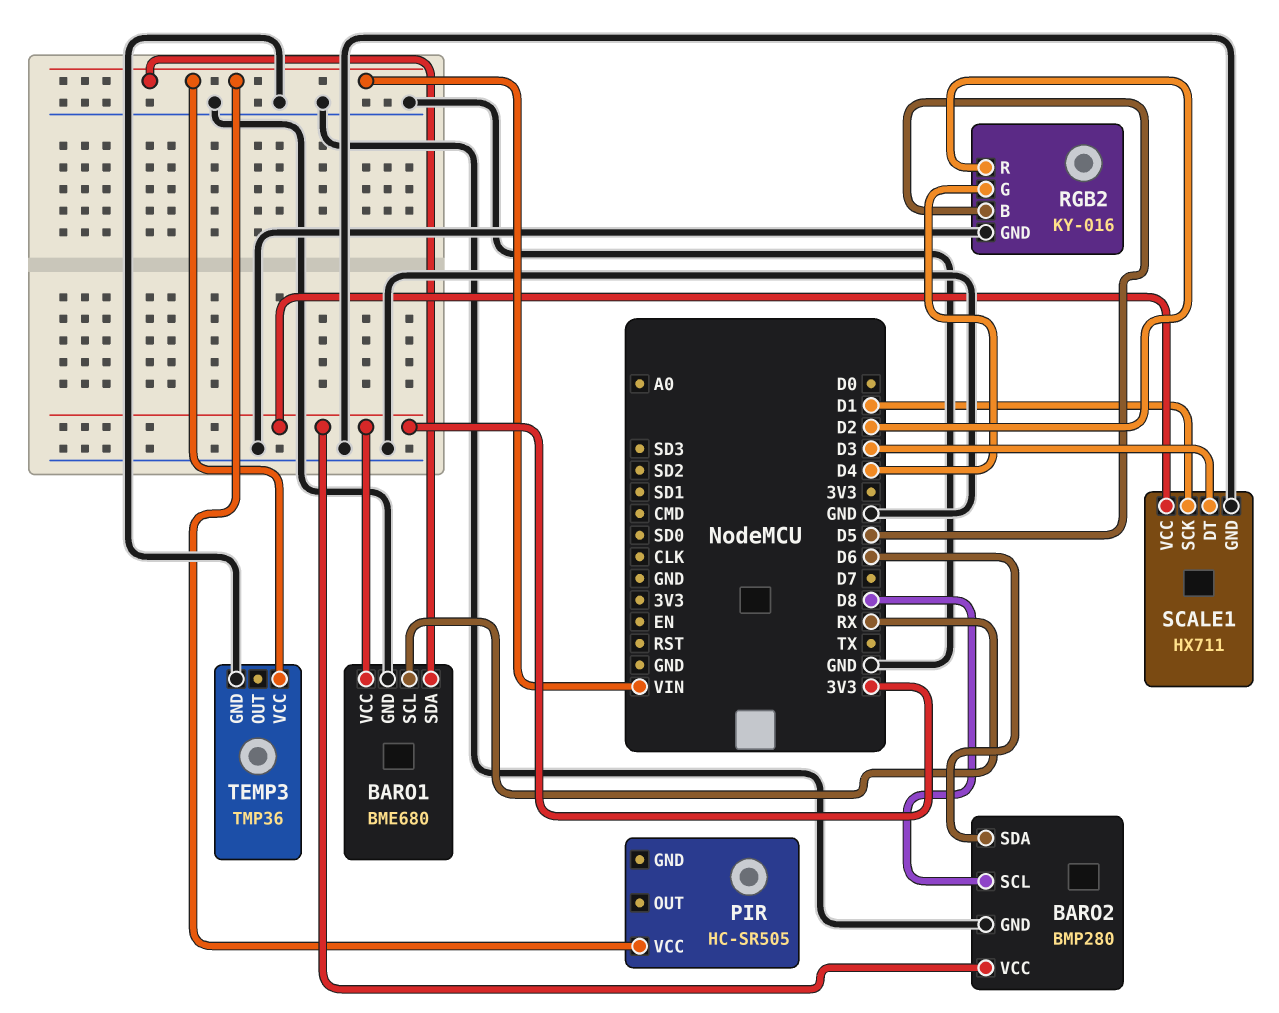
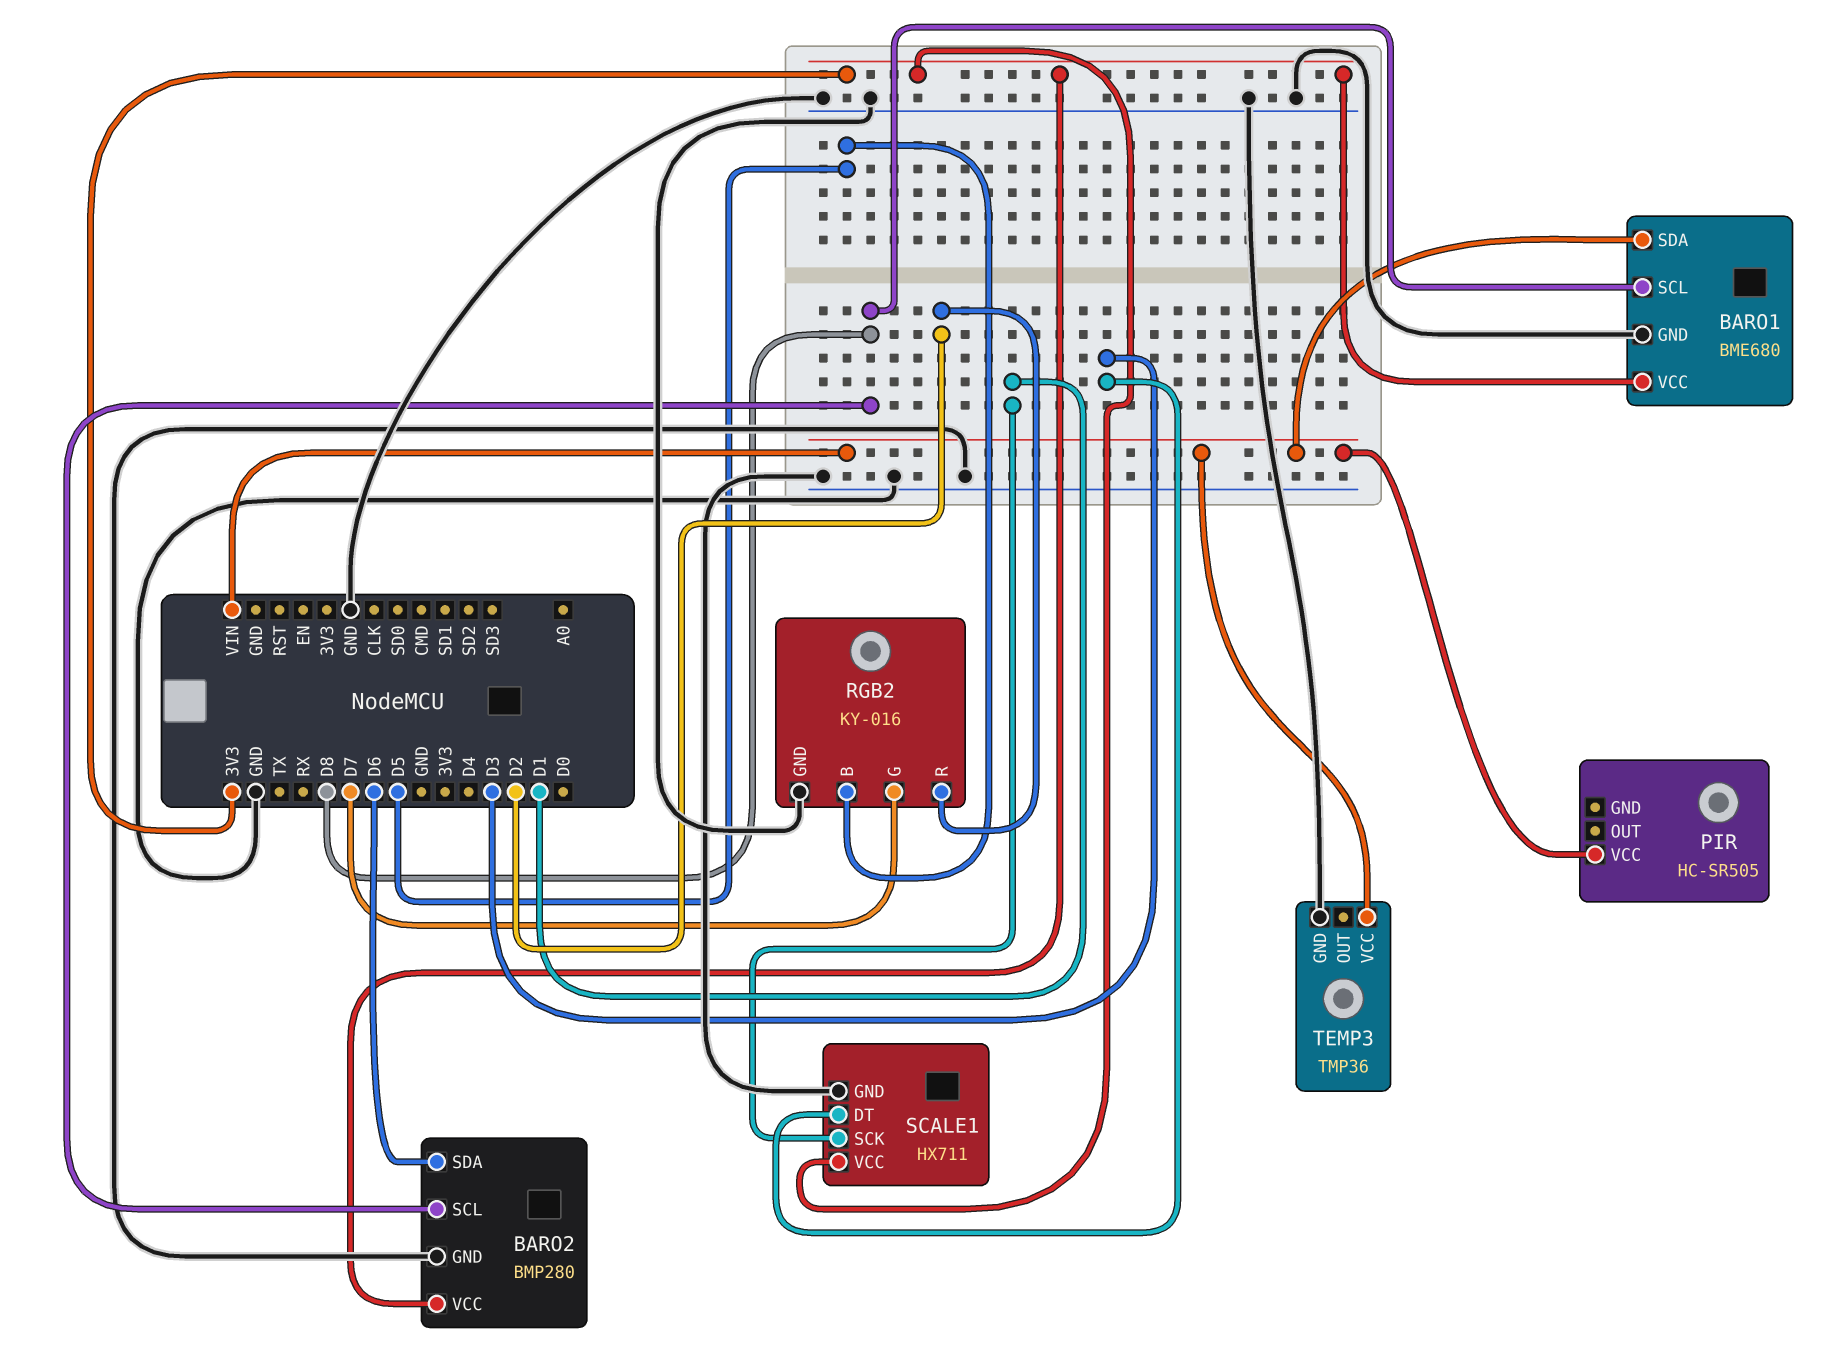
BARO1 pin SCL: RX -> D8
RGB2 pin G: D4 -> D7

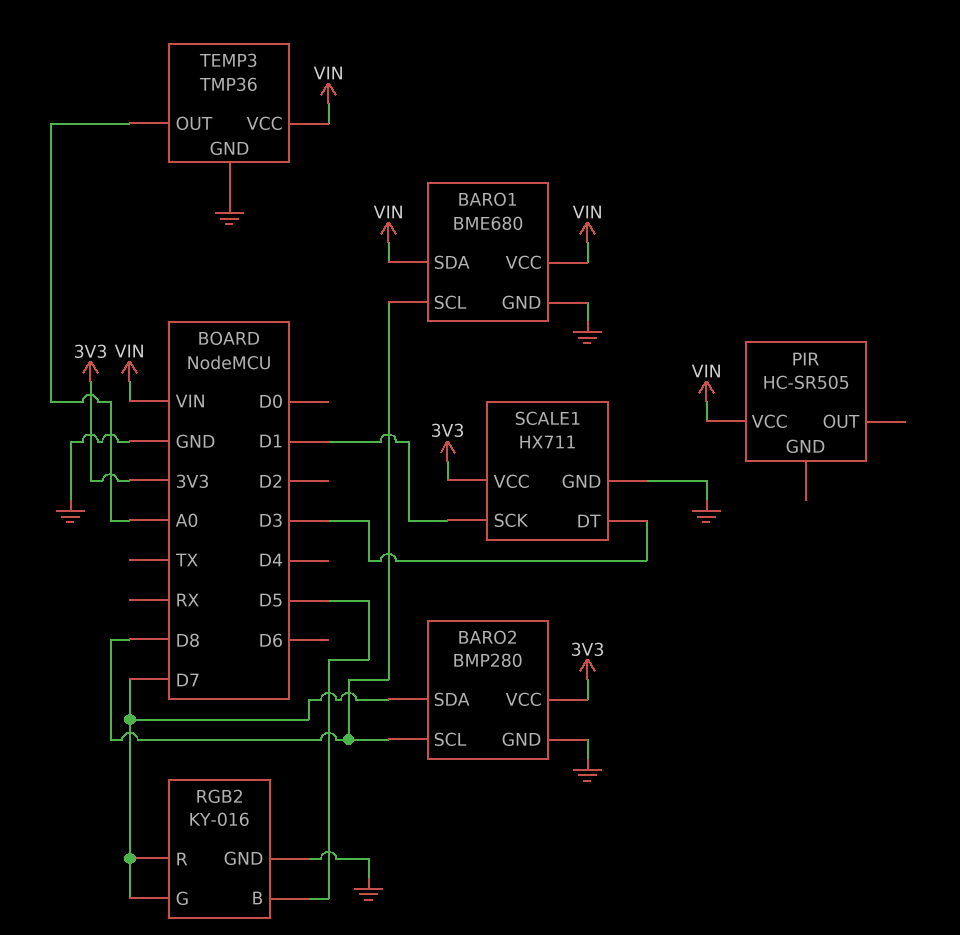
BARO1 pin VCC: 3V3 -> VIN
BARO2 pin SDA: D6 -> D7
RGB2 pin R: D2 -> D7
TEMP3 pin OUT: none -> A0

